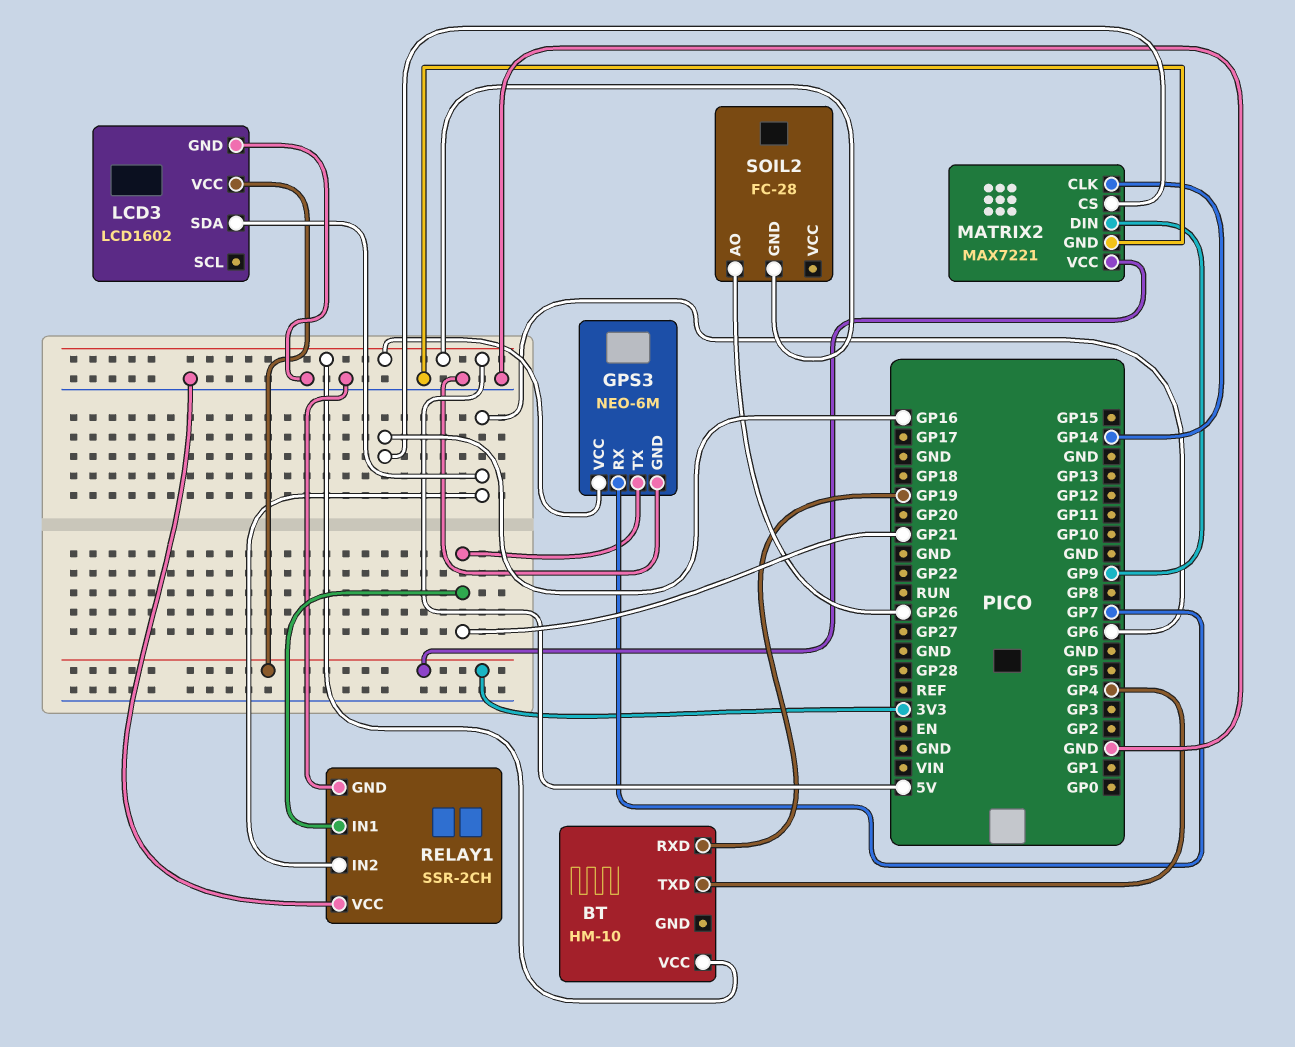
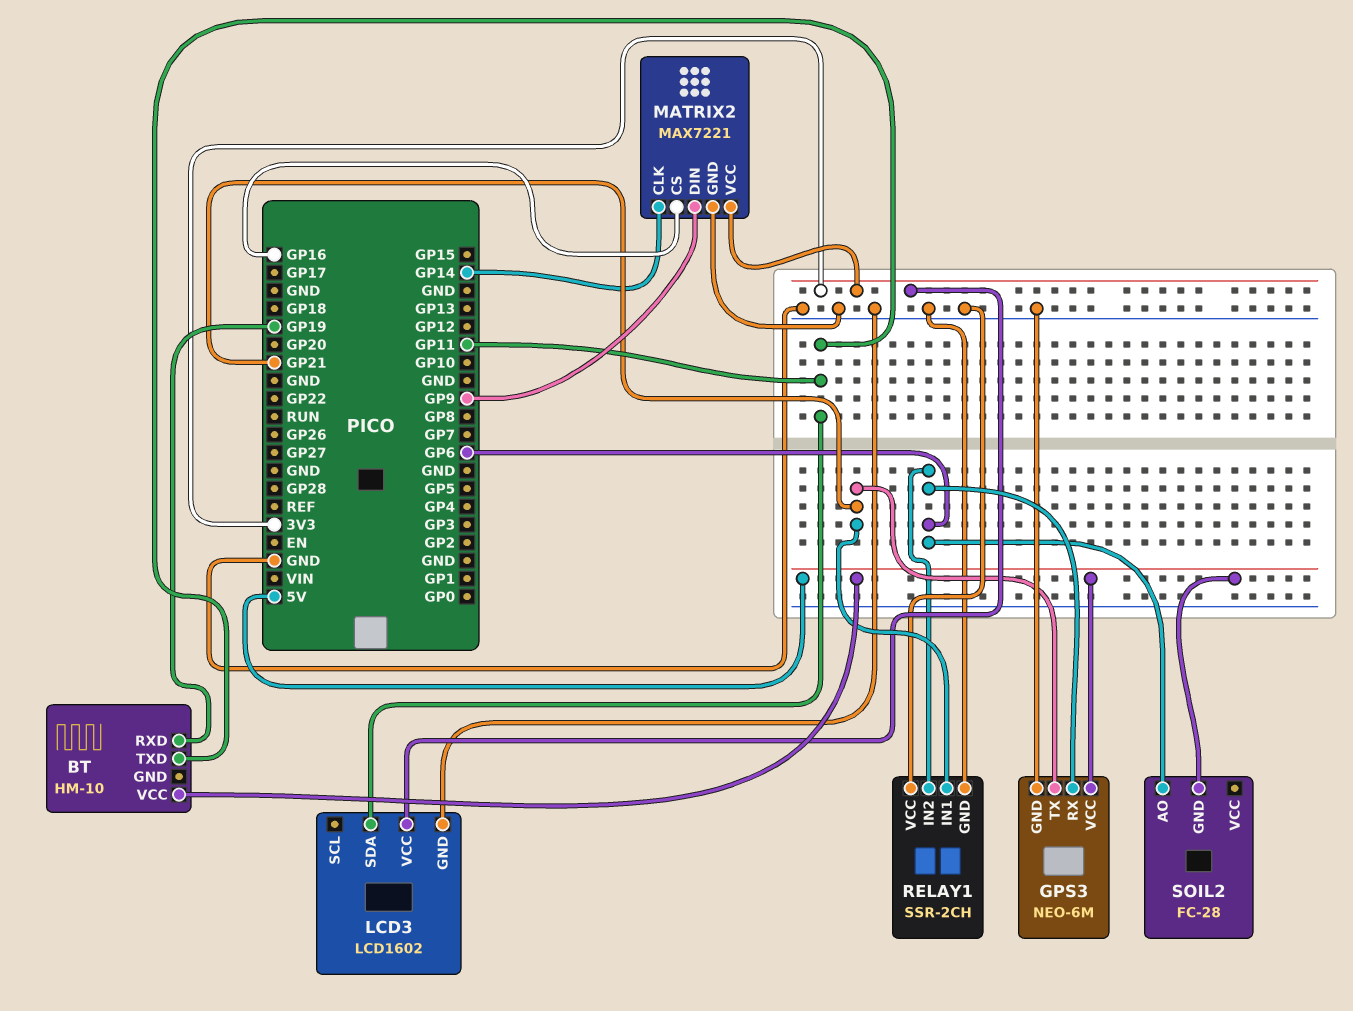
BT pin TXD: GP4 -> GP11
GPS3 pin RX: GP7 -> GP6
LCD3 pin SDA: GP6 -> GP11
SOIL2 pin AO: GP26 -> GP6

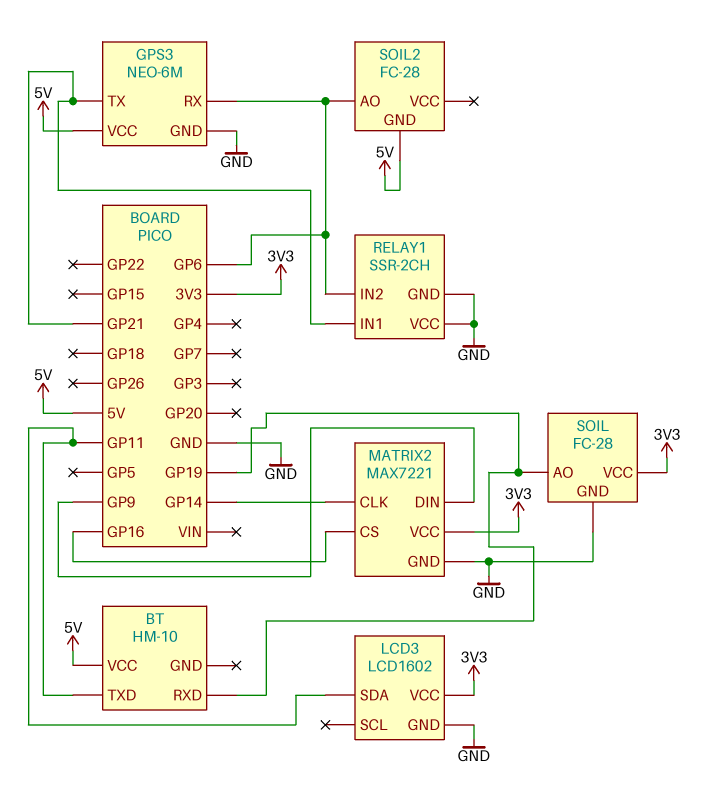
SOIL: none -> FC-28
SOIL pin AO: none -> GP19
SOIL pin GND: none -> GND
SOIL pin VCC: none -> 3V3

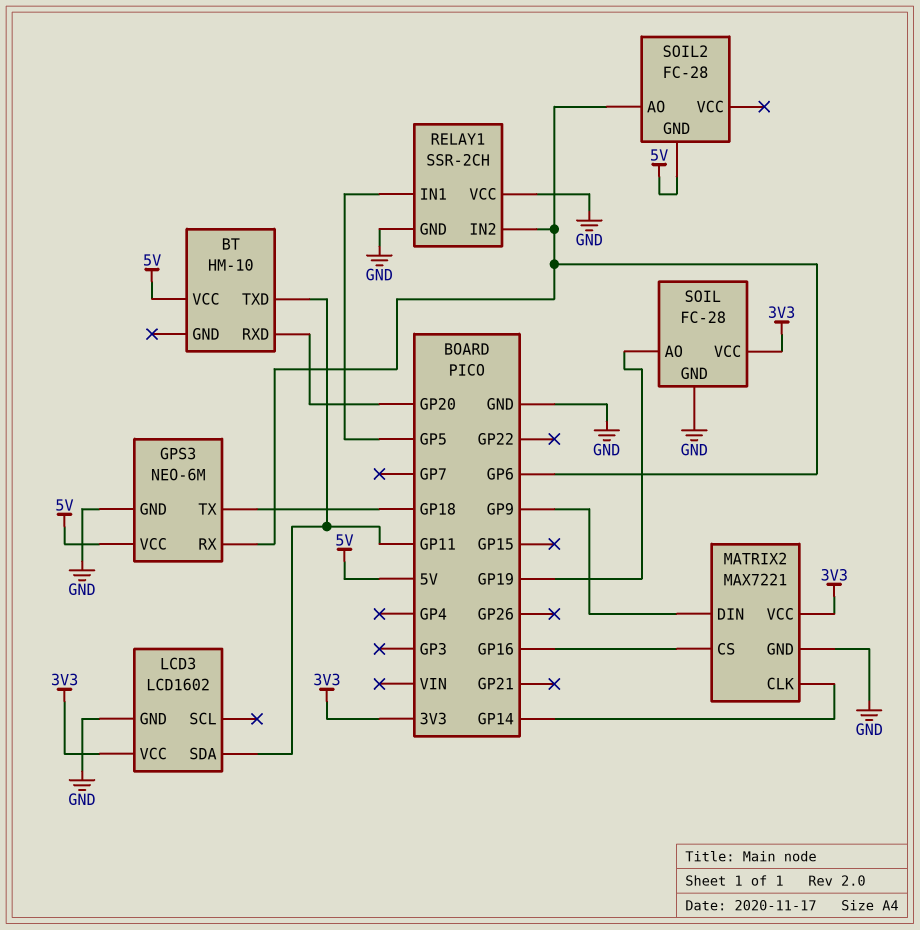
BT pin RXD: GP19 -> GP20
GPS3 pin TX: GP21 -> GP18
RELAY1 pin IN1: GP21 -> GP5

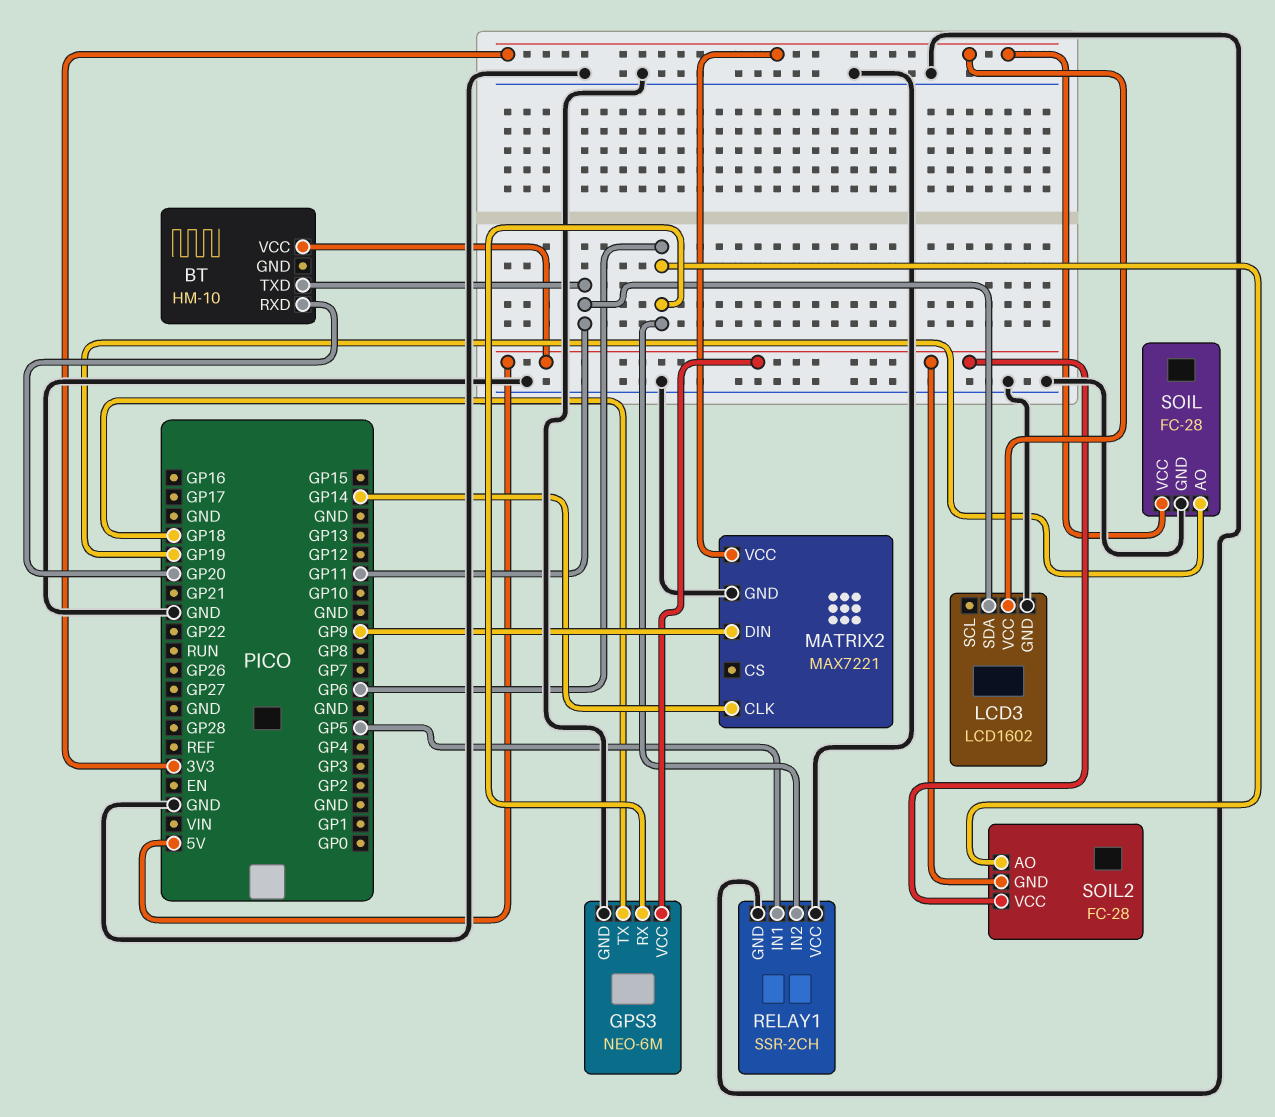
MATRIX2 pin CS: GP16 -> none
SOIL2 pin VCC: none -> 5V

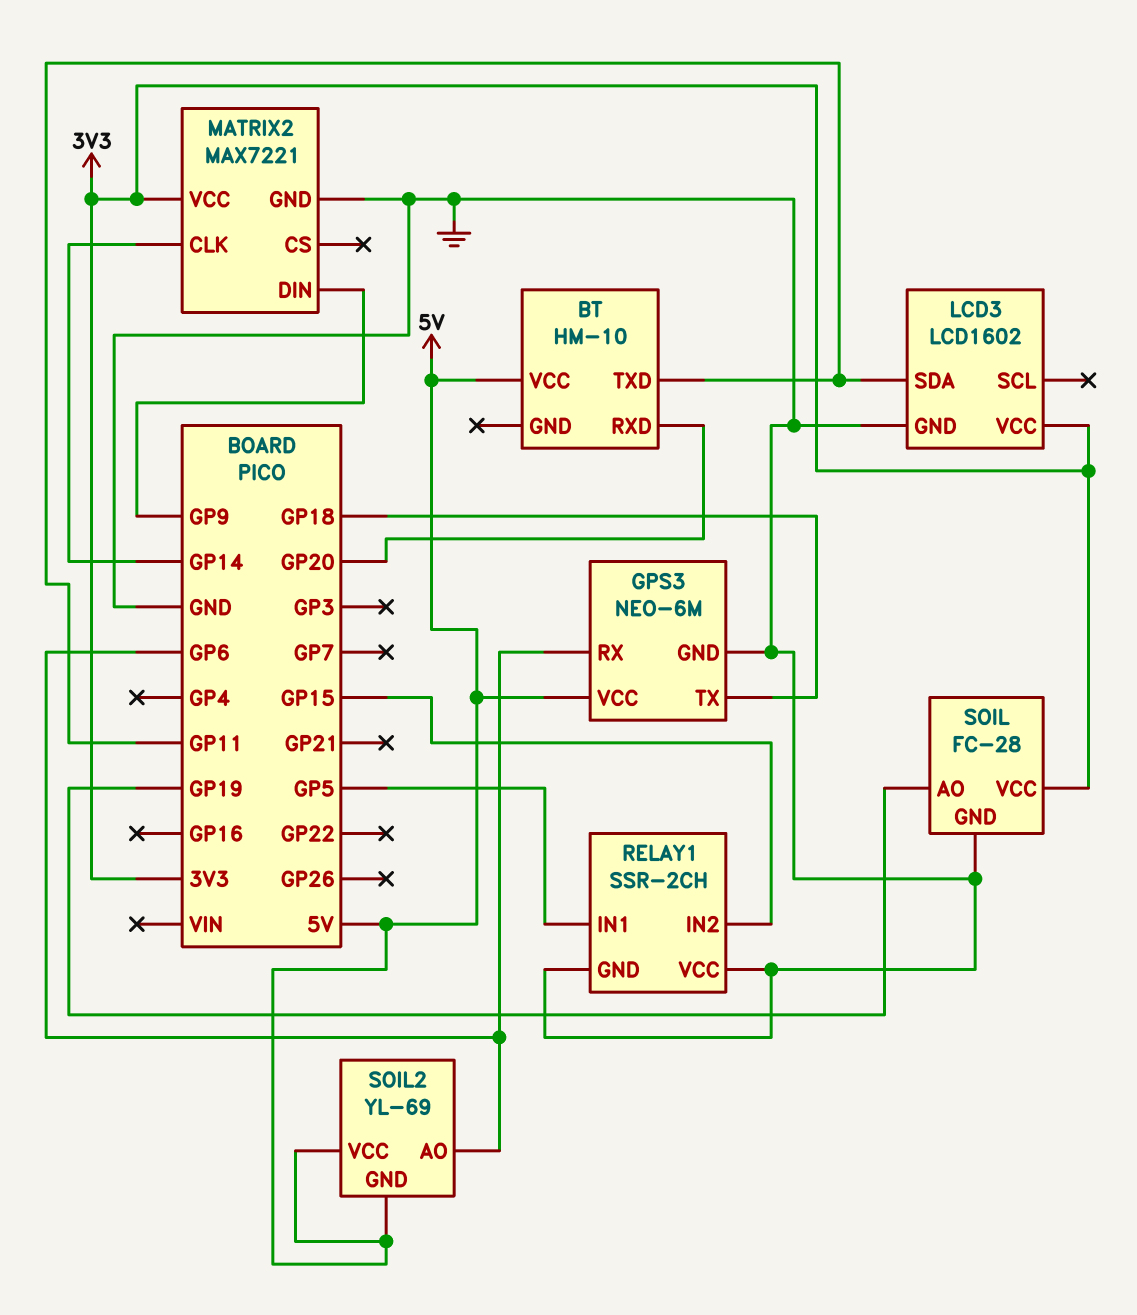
RELAY1 pin IN2: GP6 -> GP15
SOIL2: FC-28 -> YL-69

